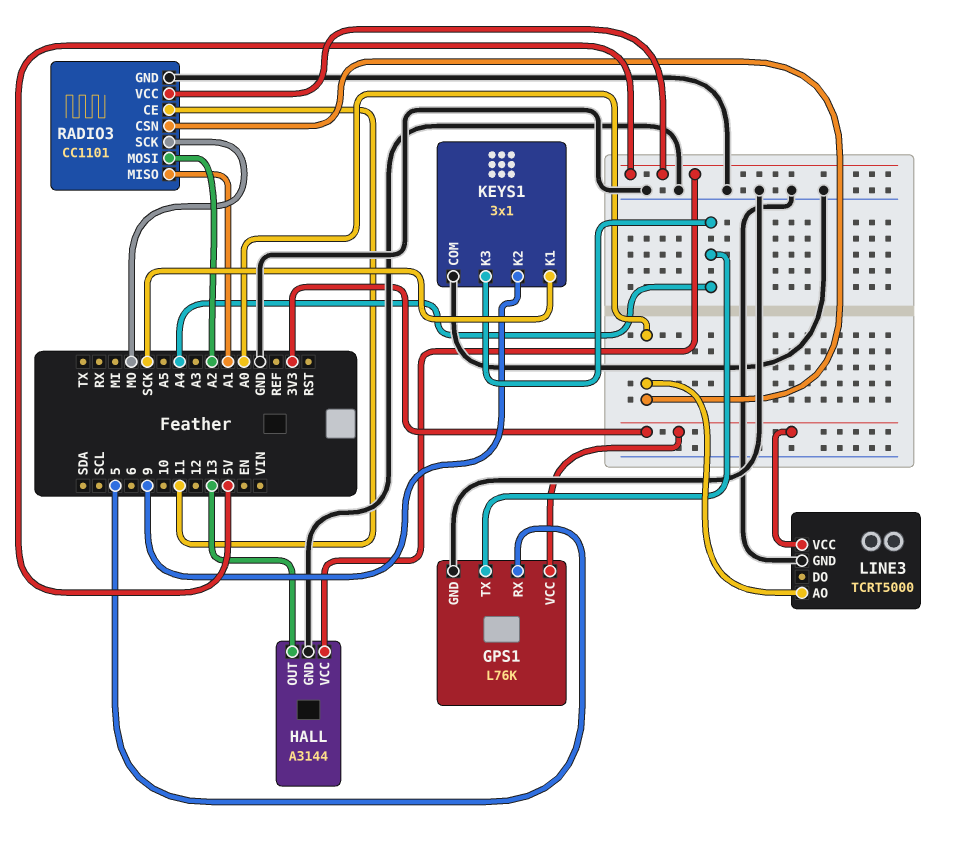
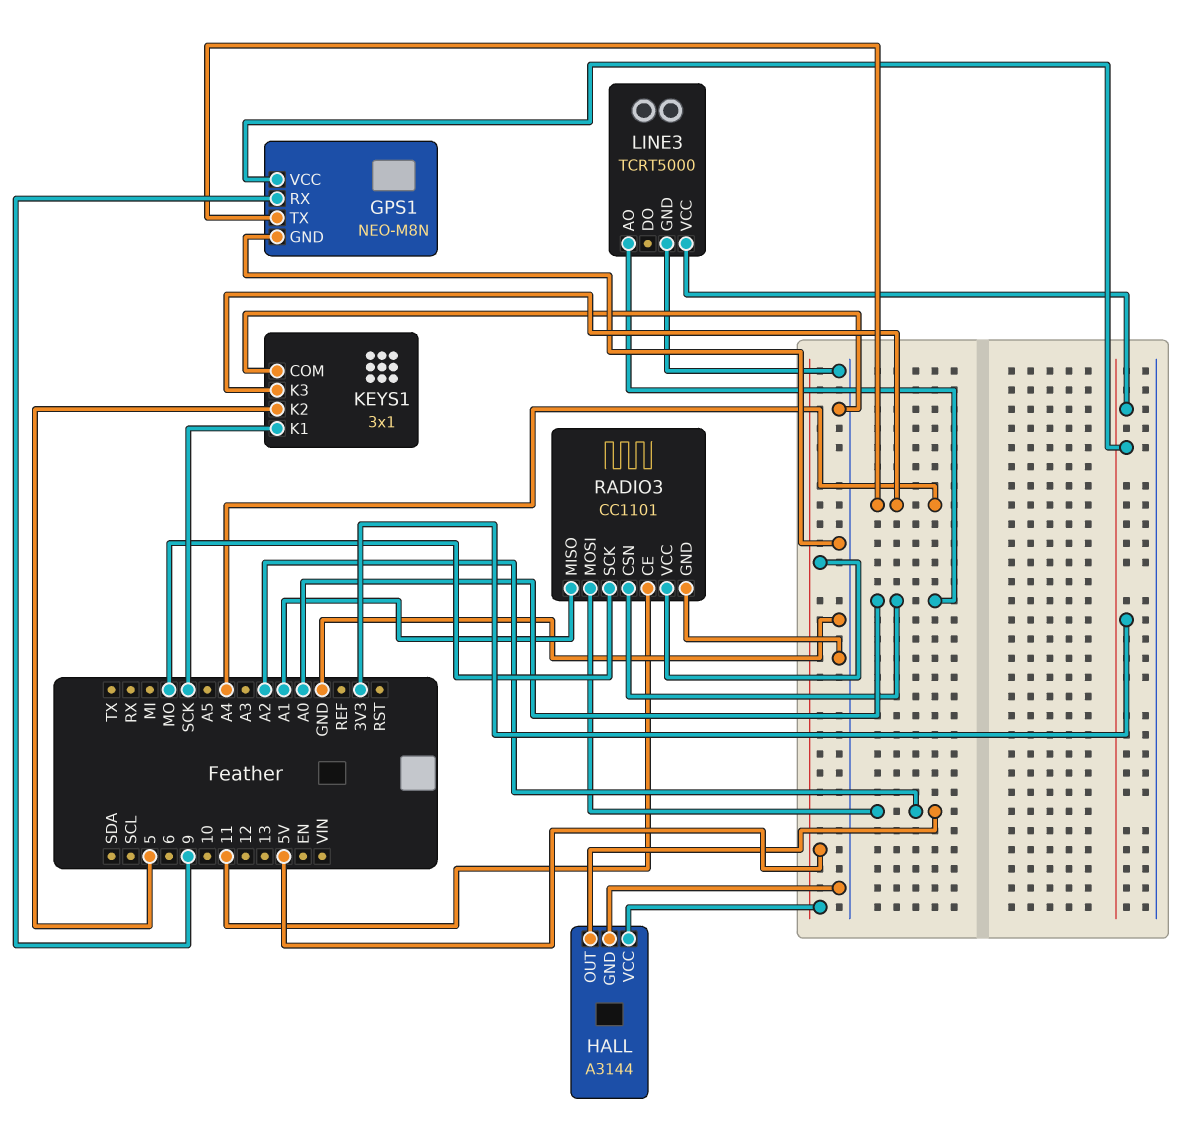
GPS1: L76K -> NEO-M8N
GPS1 pin RX: 5 -> 9
HALL pin OUT: 13 -> A2
KEYS1 pin K2: 9 -> 5

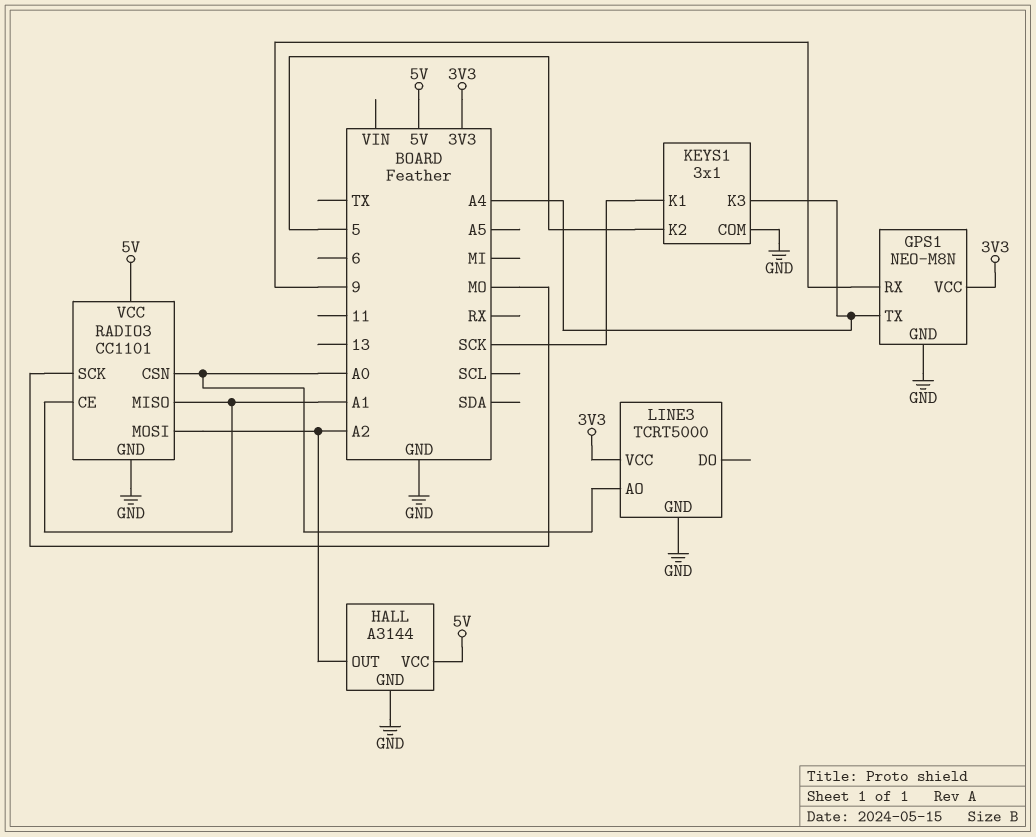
RADIO3 pin CE: 11 -> A1

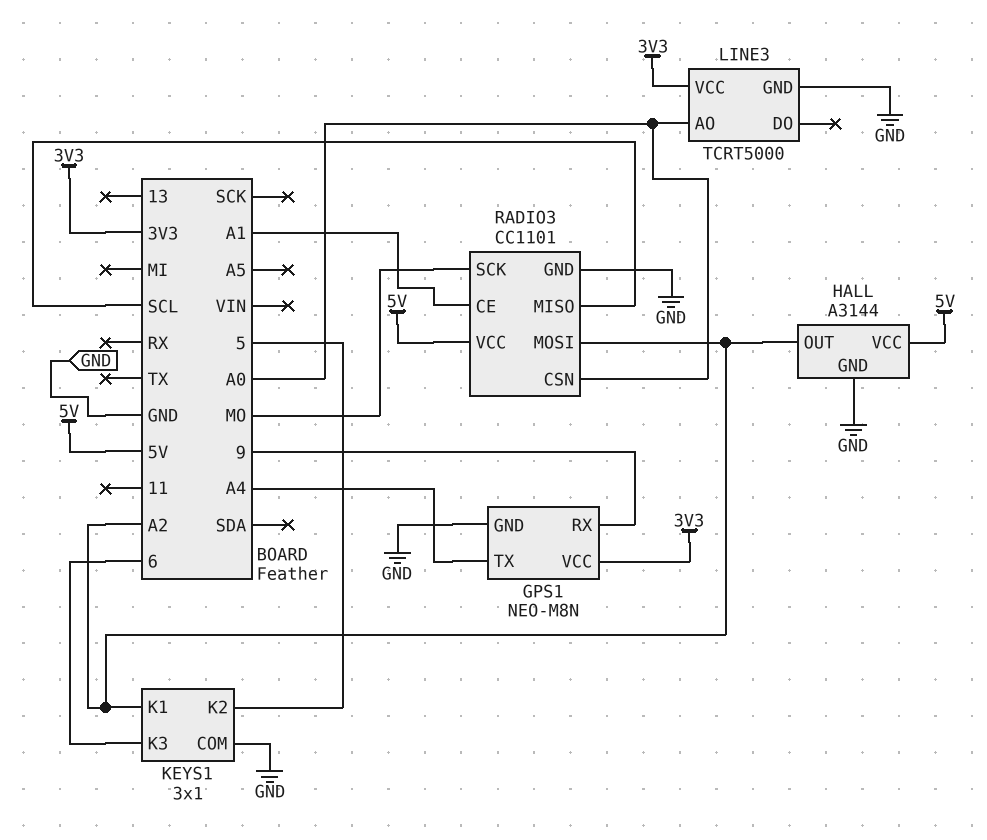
KEYS1 pin K1: SCK -> A2
KEYS1 pin K3: A4 -> 6
RADIO3 pin MISO: A1 -> SCL

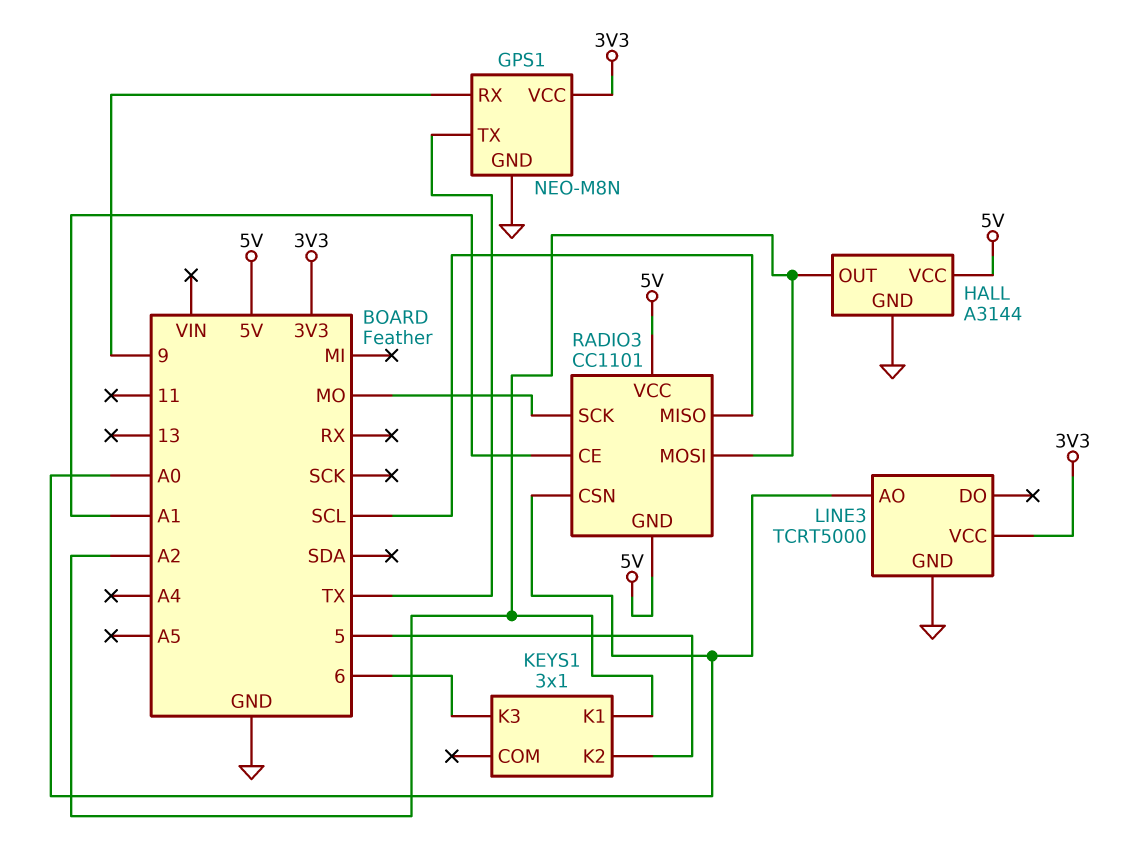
GPS1 pin TX: A4 -> TX
KEYS1 pin COM: GND -> none
RADIO3 pin GND: GND -> 5V

